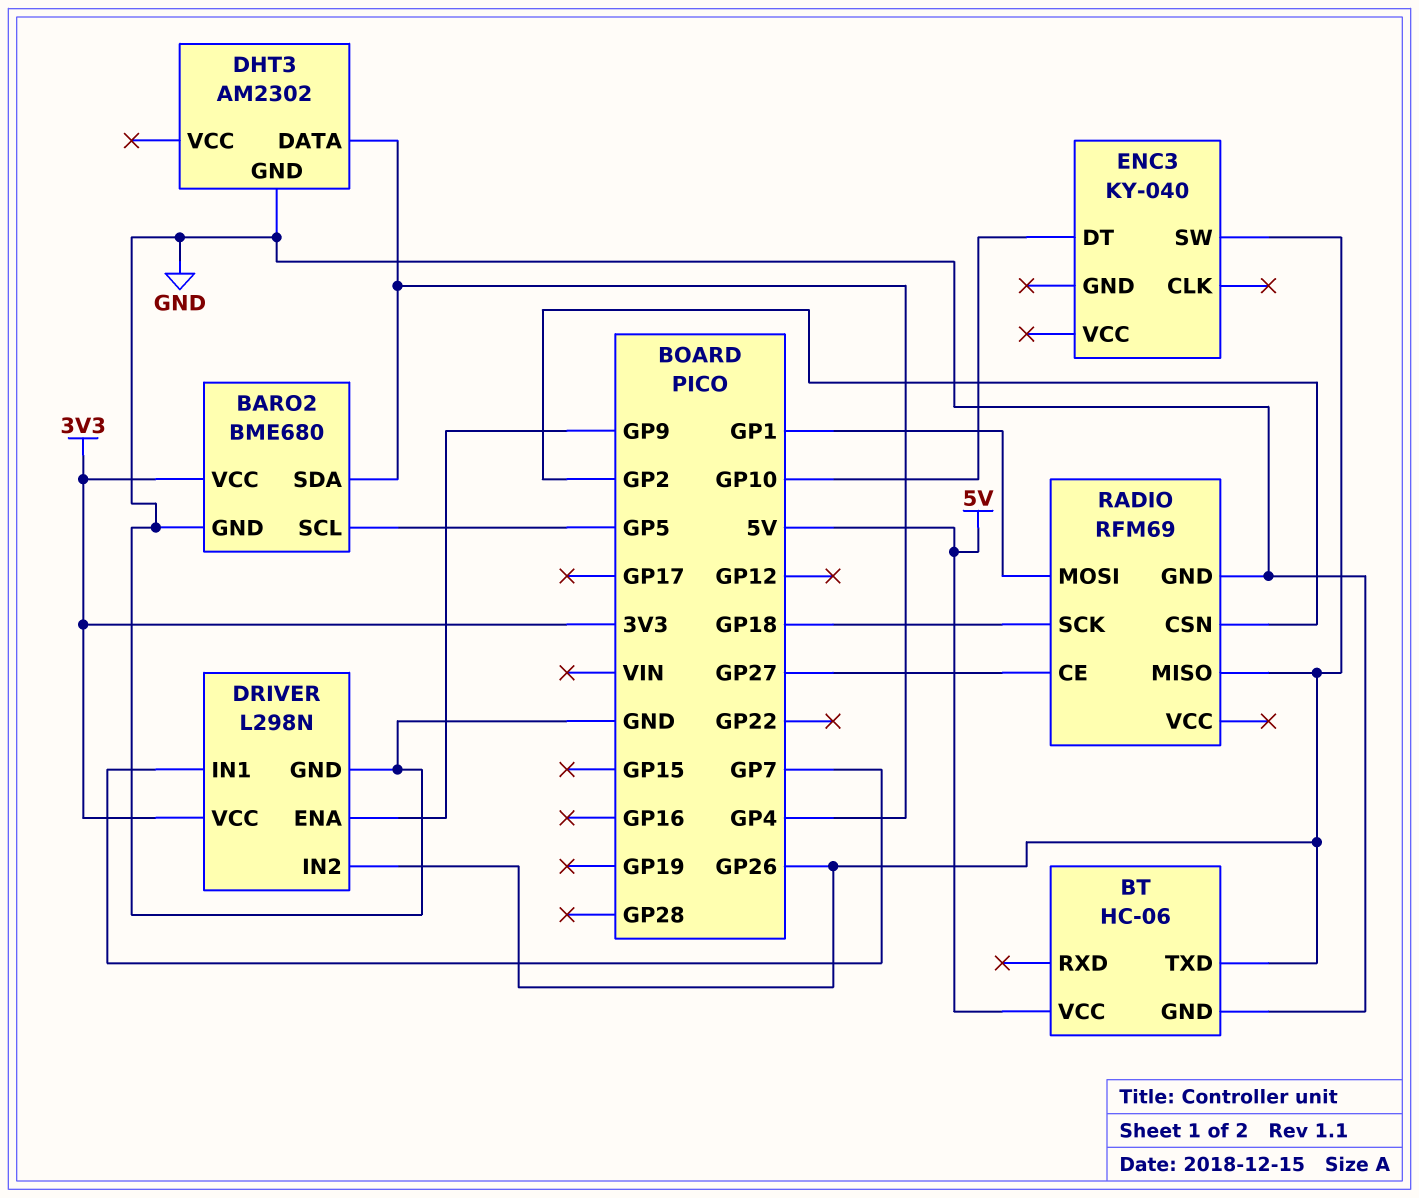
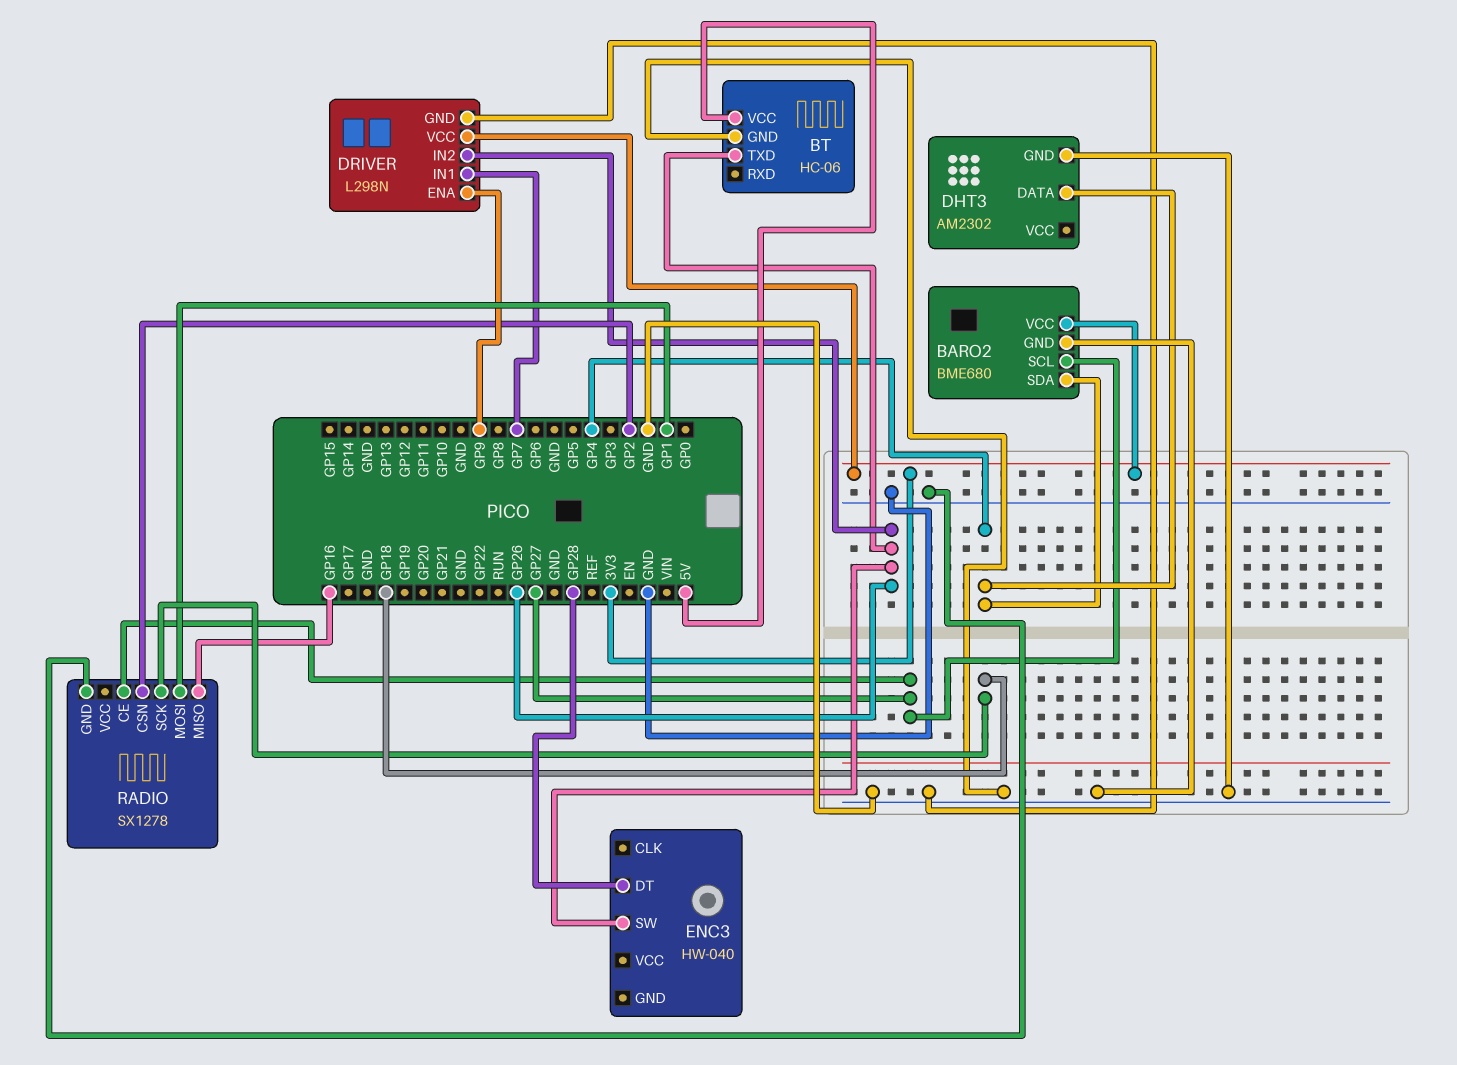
BARO2 pin SCL: GP5 -> GP27
ENC3: KY-040 -> HW-040
ENC3 pin DT: GP10 -> GP28
RADIO: RFM69 -> SX1278
RADIO pin MISO: GP26 -> GP16

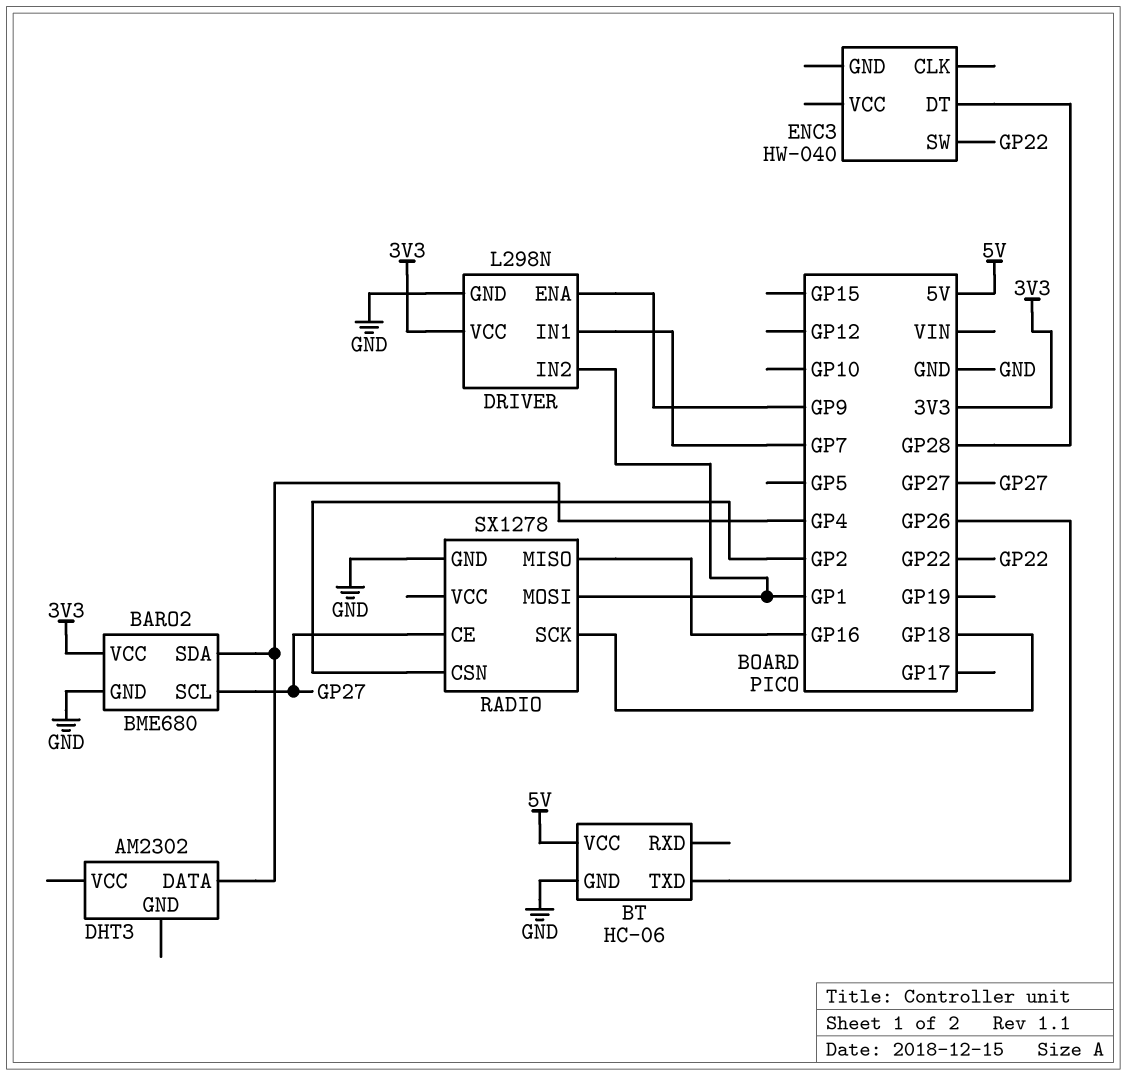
DHT3 pin GND: GND -> none
DRIVER pin IN2: GP26 -> GP1
ENC3 pin SW: GP26 -> GP22

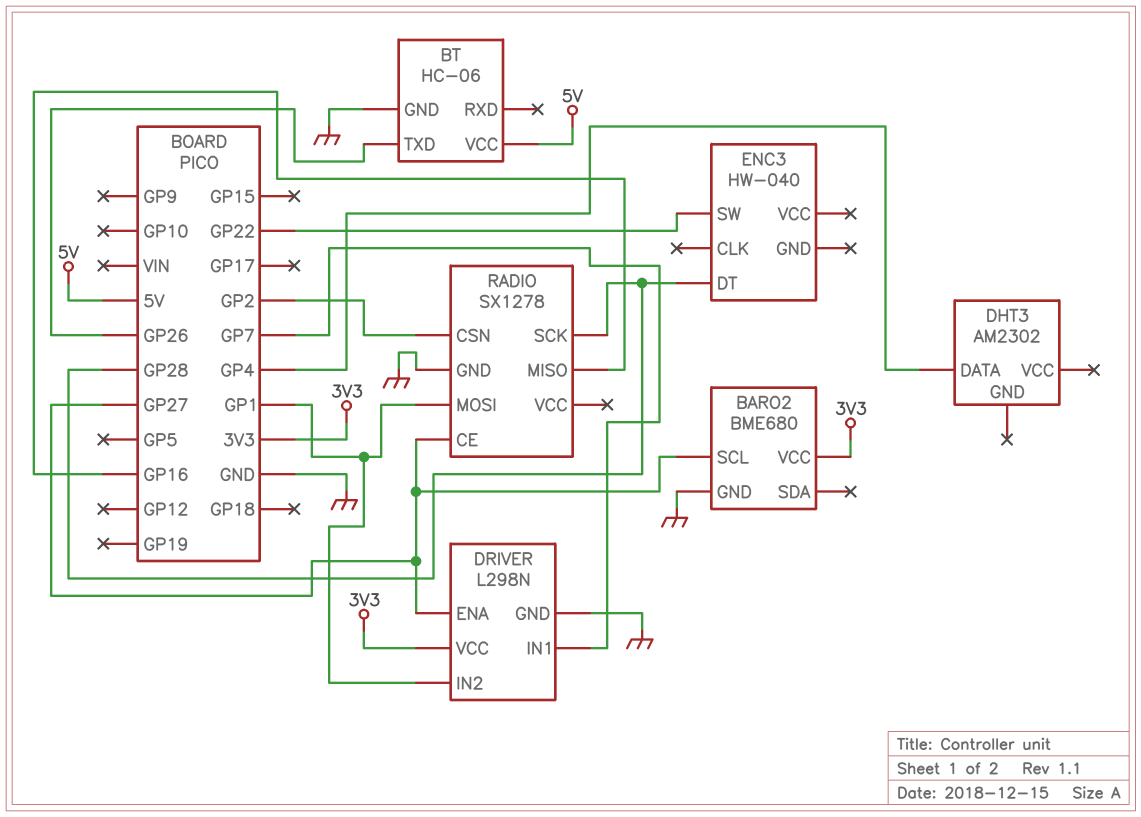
BARO2 pin SDA: GP4 -> none
DRIVER pin ENA: GP9 -> GP27
RADIO pin SCK: GP18 -> GP28

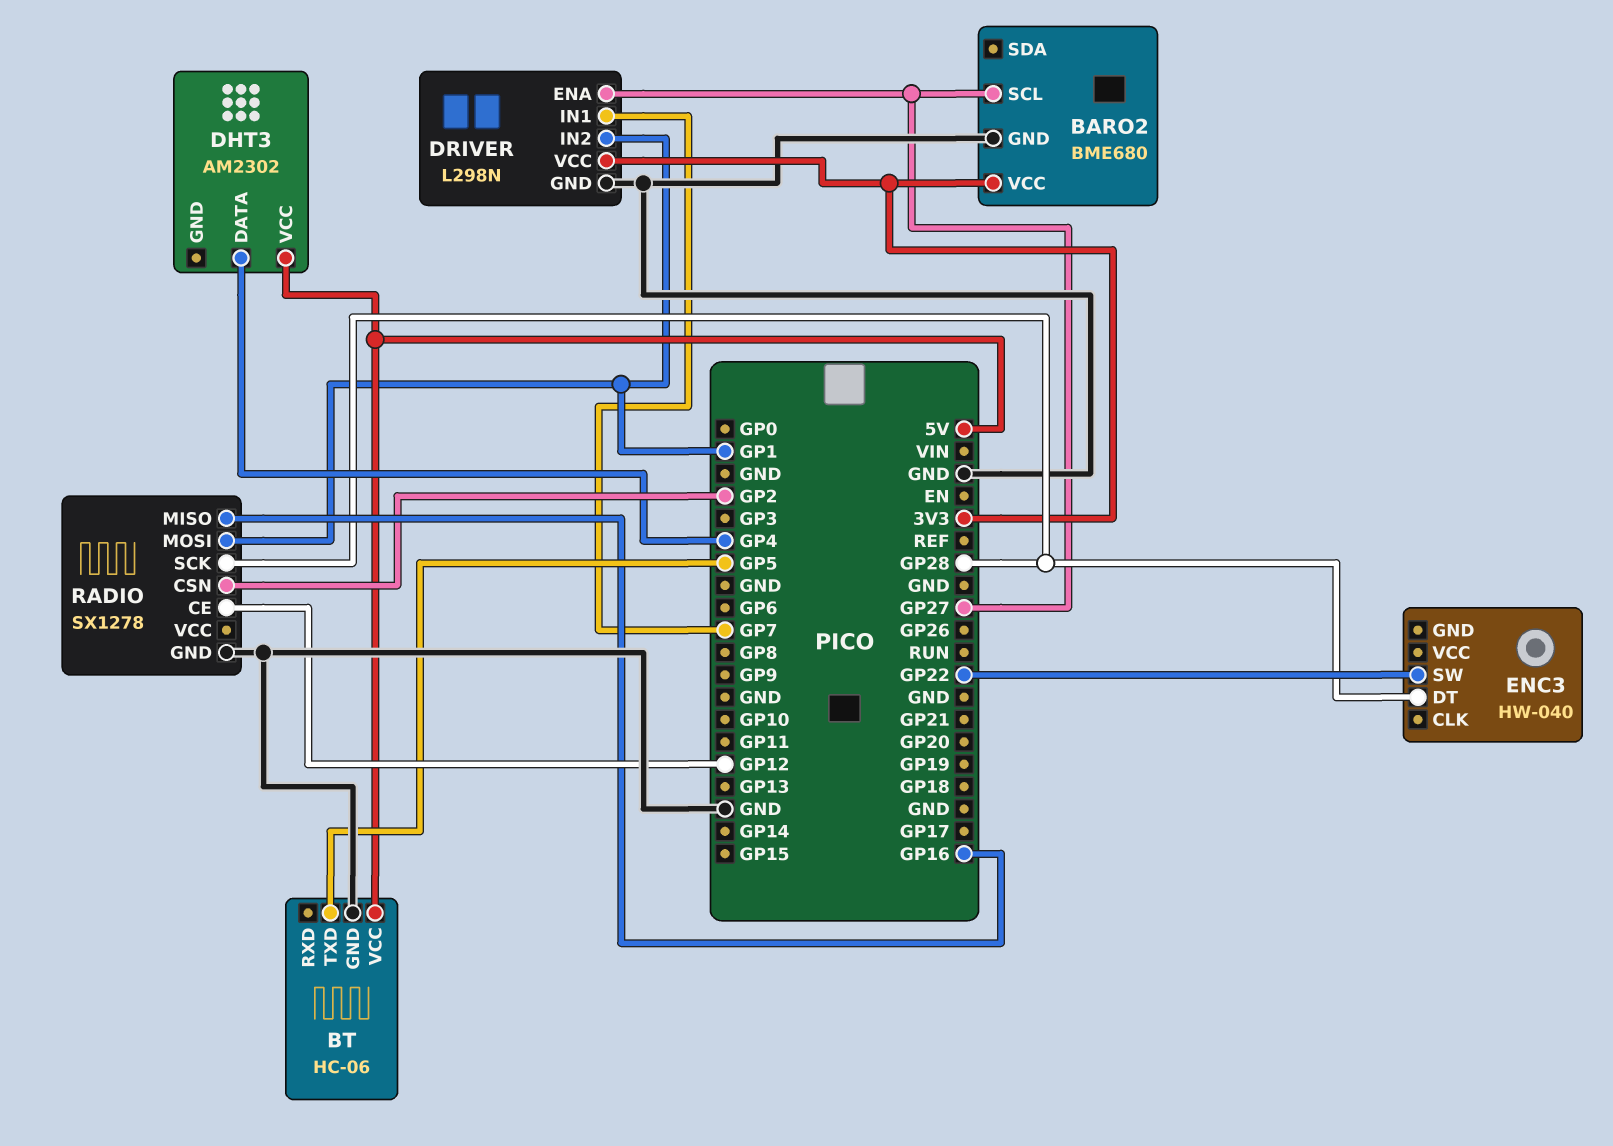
BT pin TXD: GP26 -> GP5
DHT3 pin VCC: none -> 5V
RADIO pin CE: GP27 -> GP12

